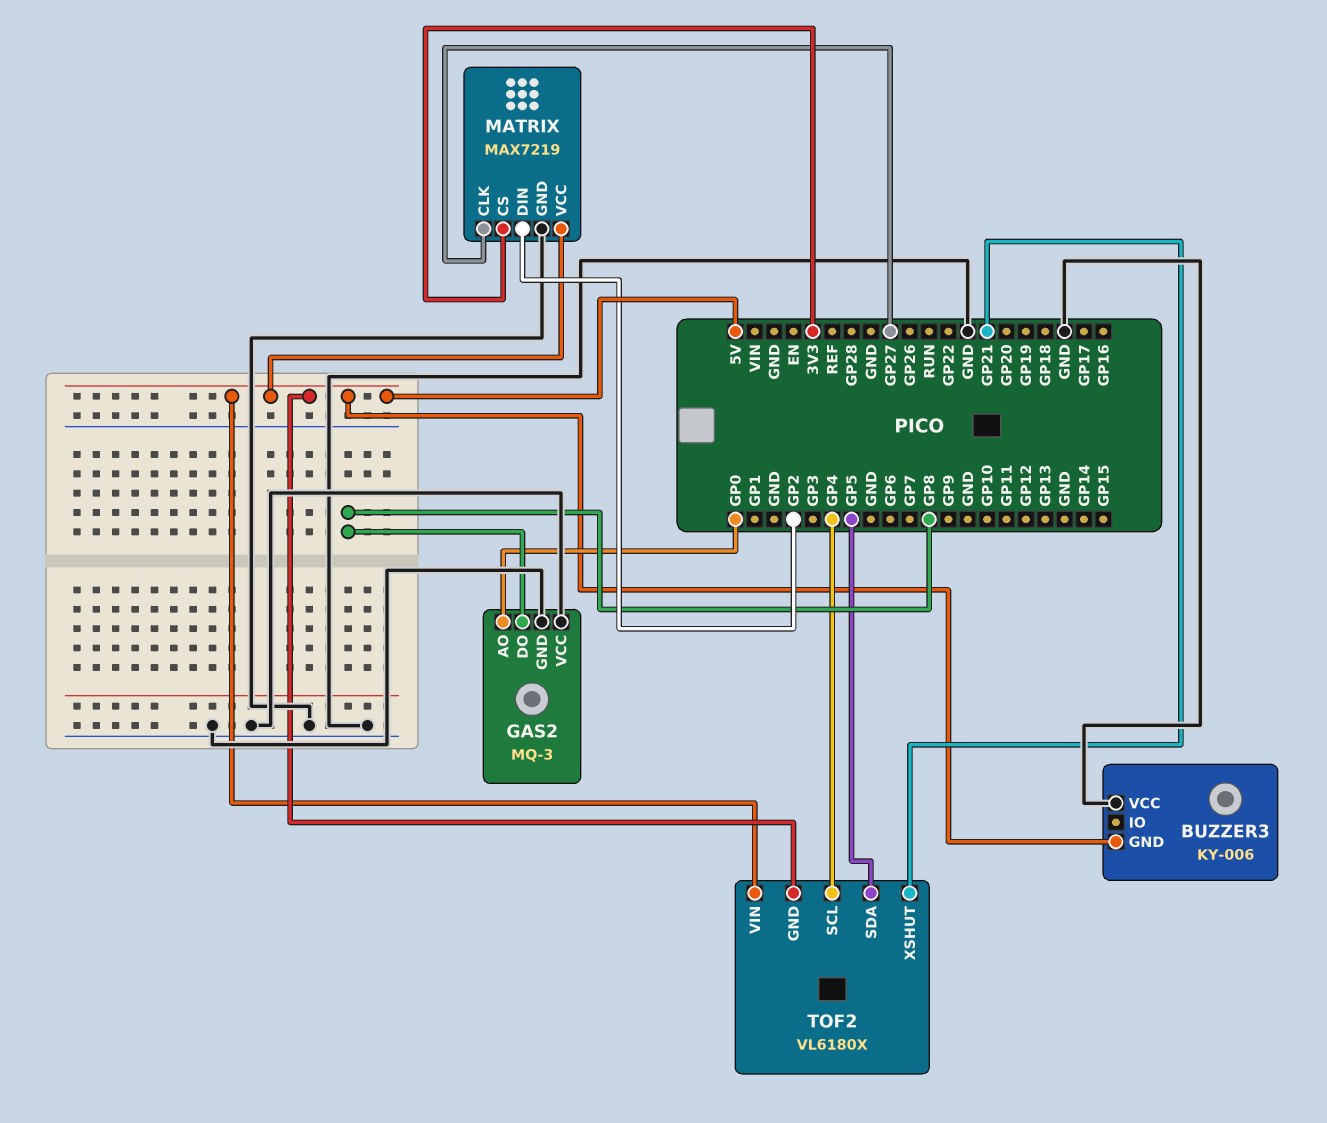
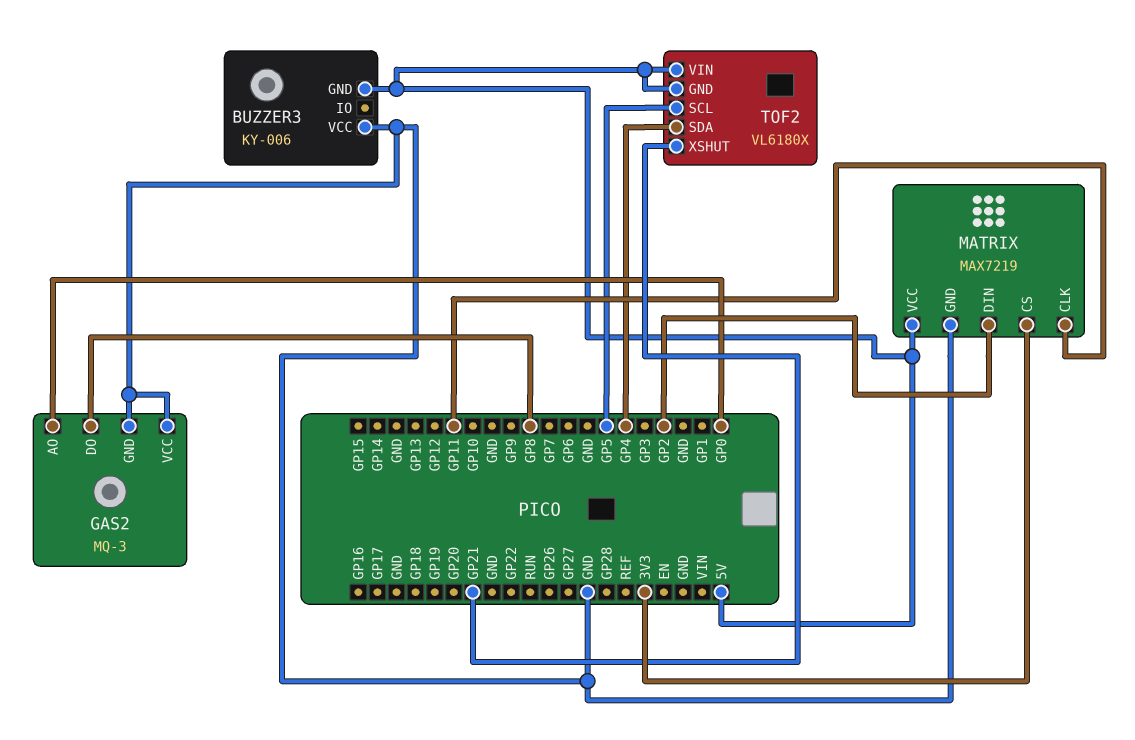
MATRIX pin CLK: GP27 -> GP11
TOF2 pin SCL: GP4 -> GP5
TOF2 pin SDA: GP5 -> GP4

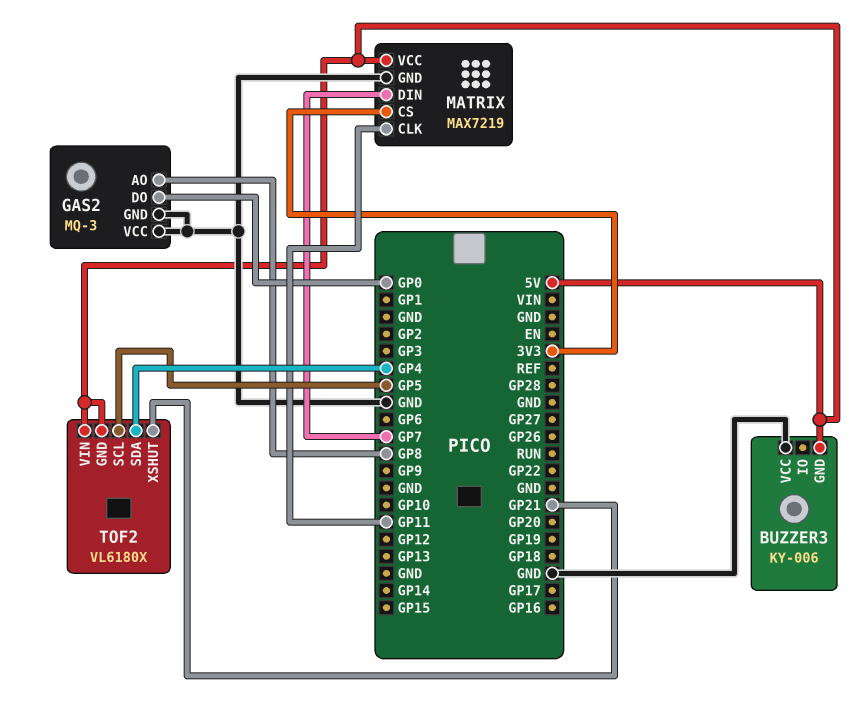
GAS2 pin AO: GP0 -> GP8
GAS2 pin DO: GP8 -> GP0
MATRIX pin DIN: GP2 -> GP7

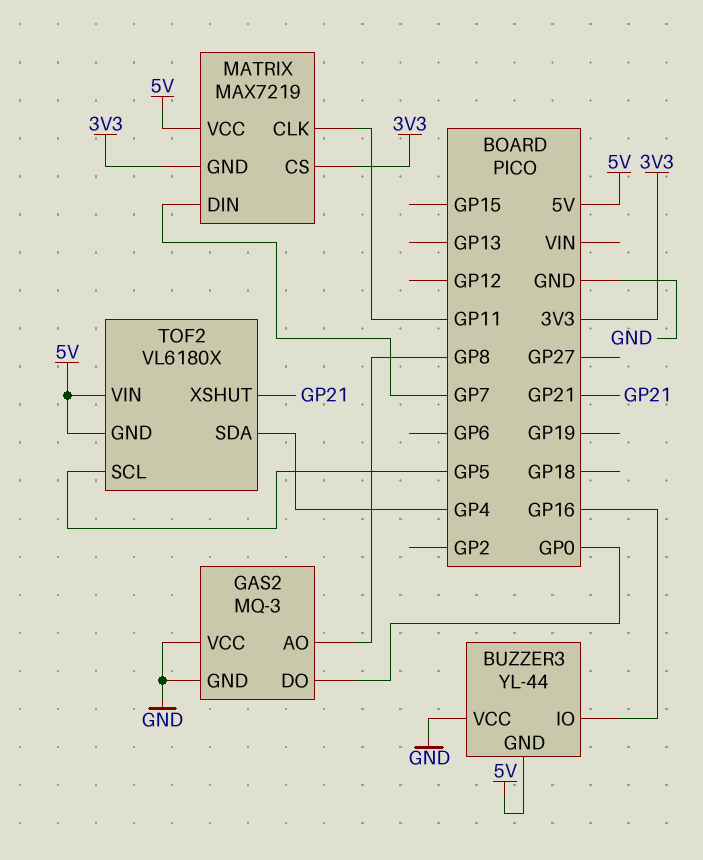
BUZZER3: KY-006 -> YL-44
BUZZER3 pin IO: none -> GP16
MATRIX pin GND: GND -> 3V3

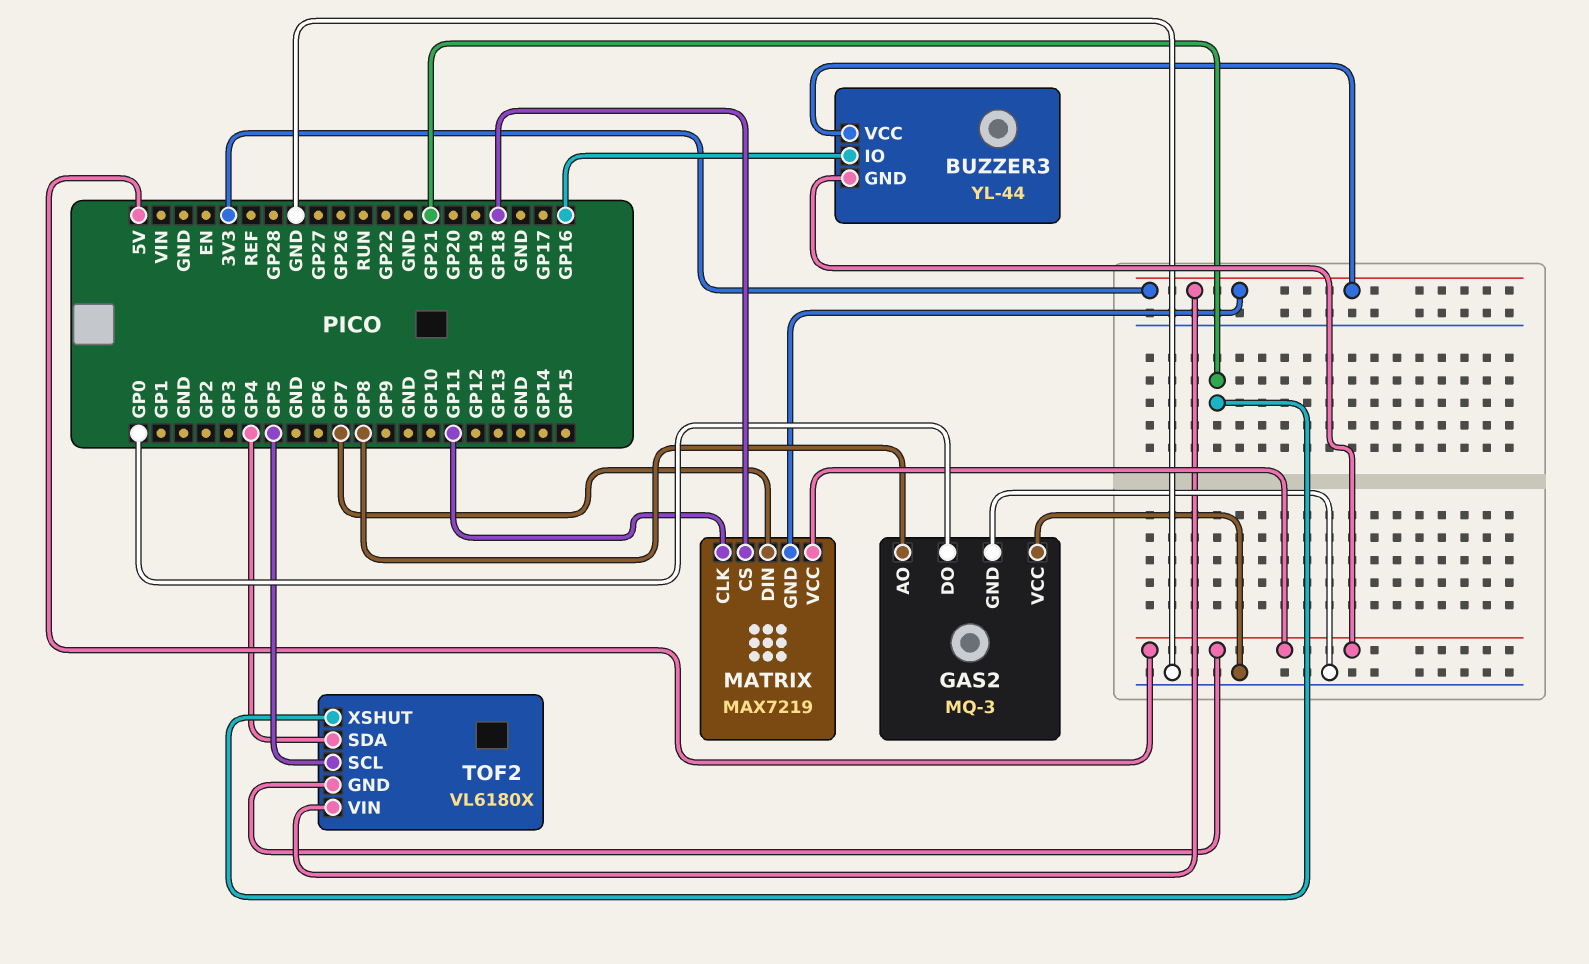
BUZZER3 pin VCC: GND -> 3V3
MATRIX pin CS: 3V3 -> GP18
TOF2 pin VIN: 5V -> 3V3

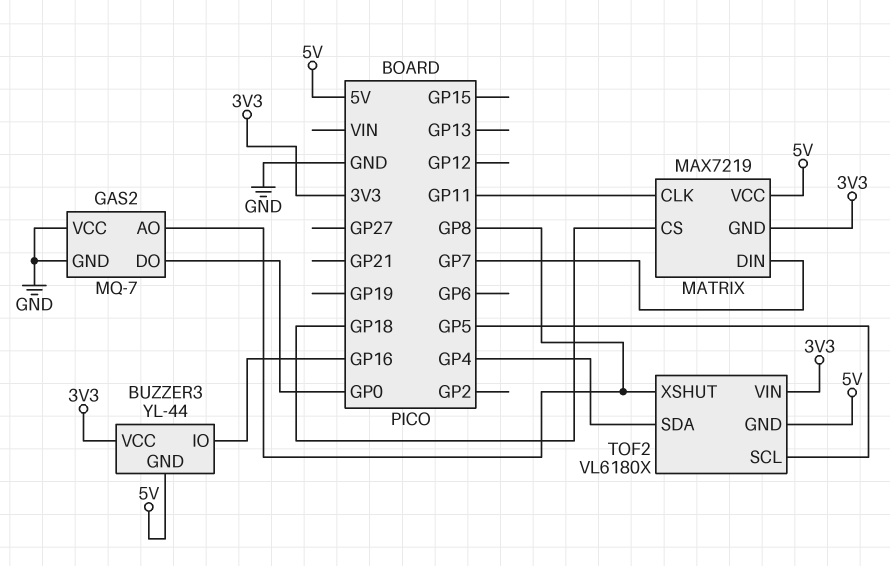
GAS2: MQ-3 -> MQ-7
TOF2 pin XSHUT: GP21 -> GP8

